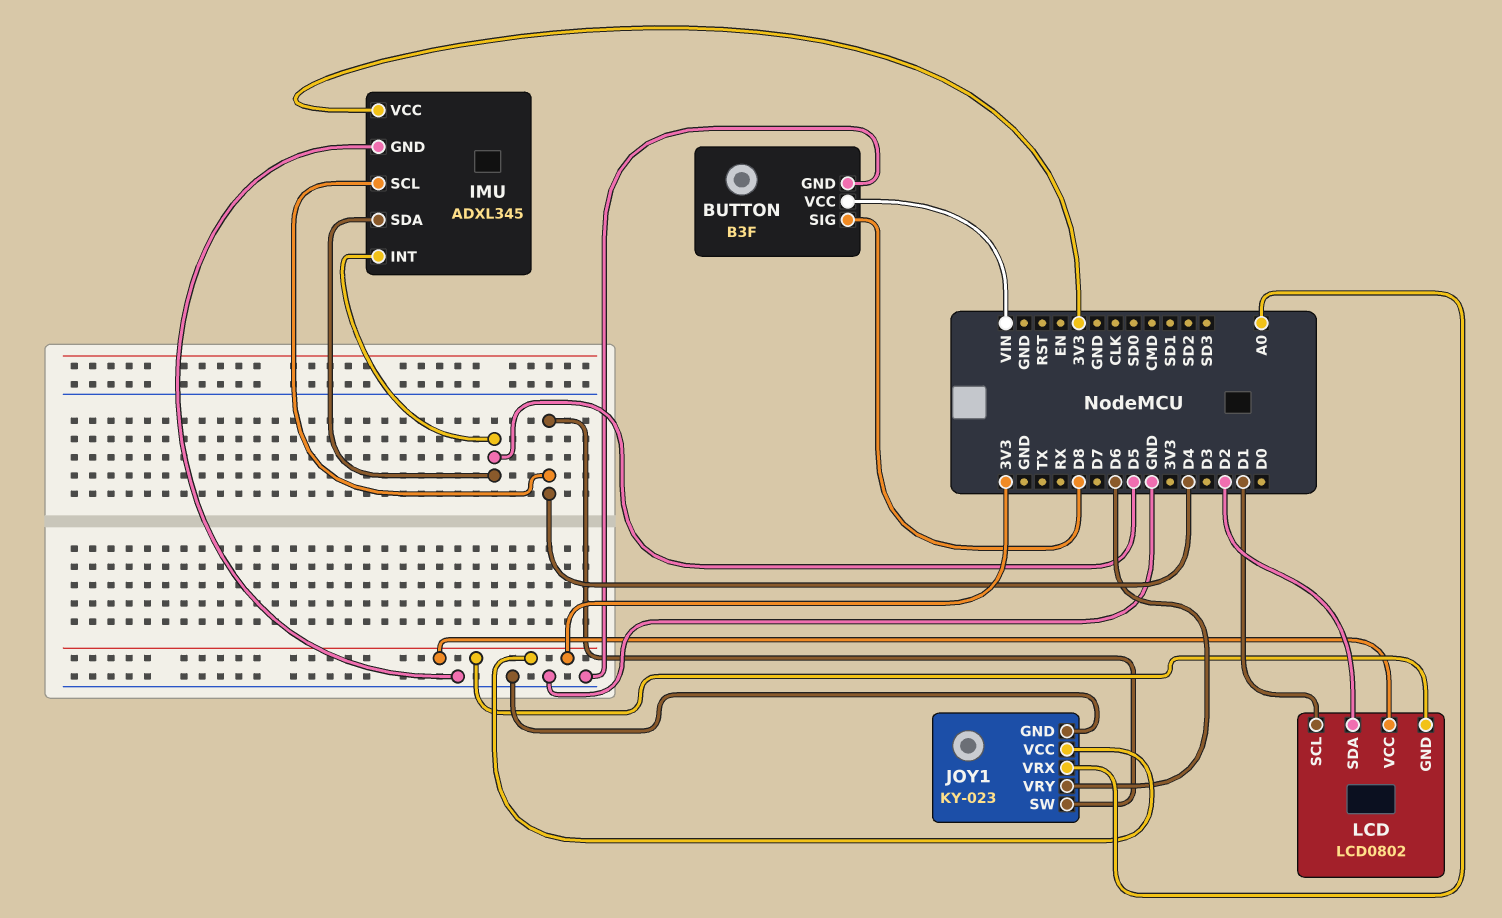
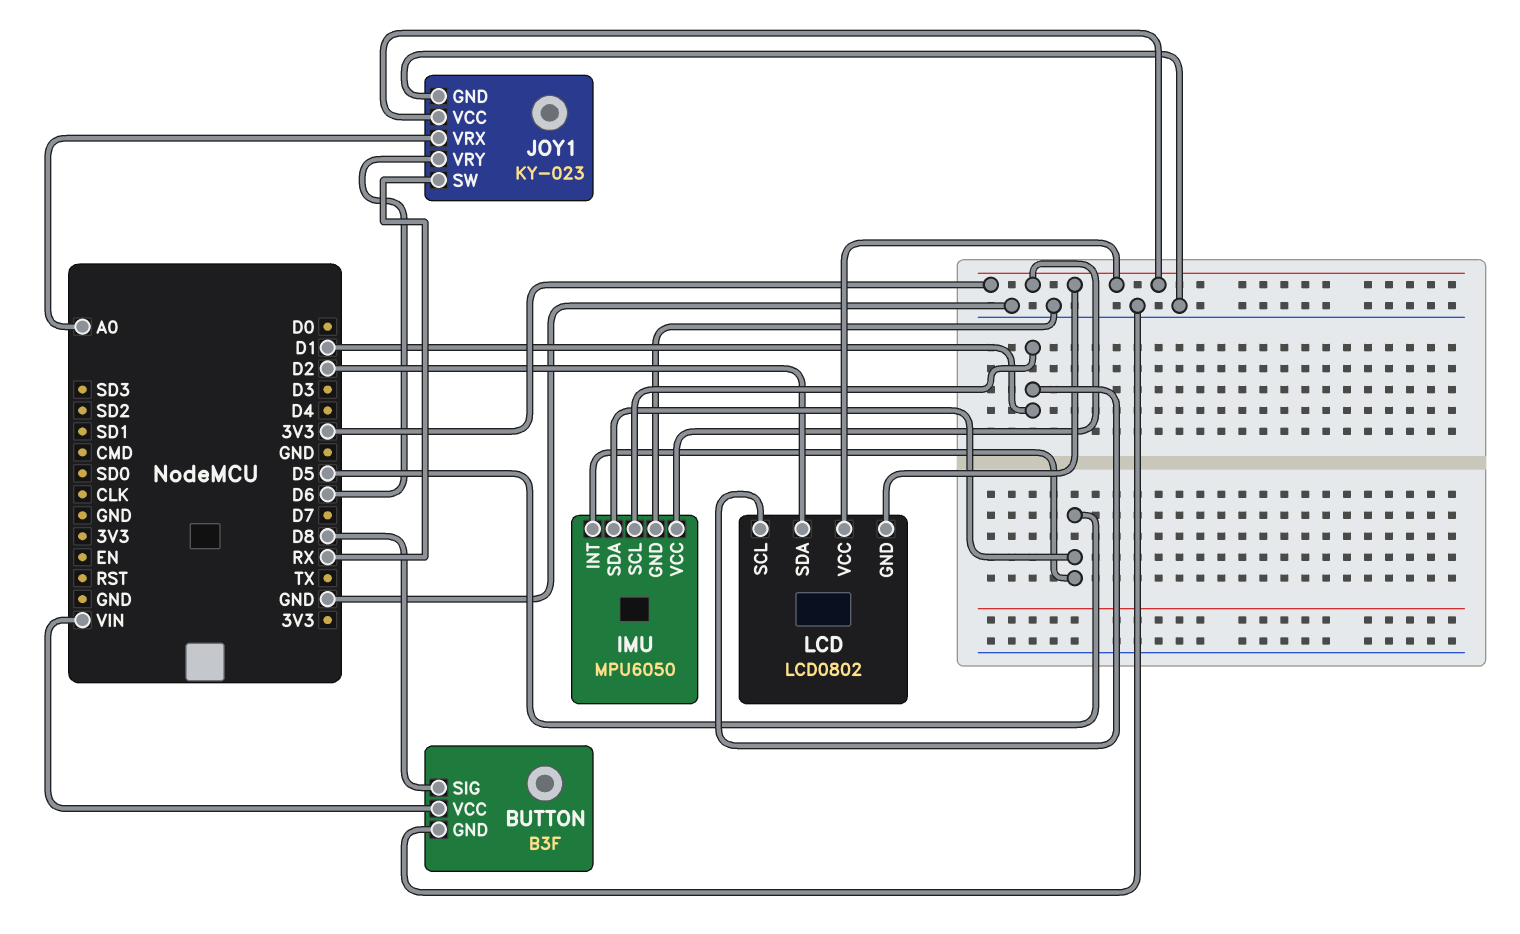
IMU: ADXL345 -> MPU6050
IMU pin SCL: D4 -> D1
JOY1 pin SW: D4 -> RX

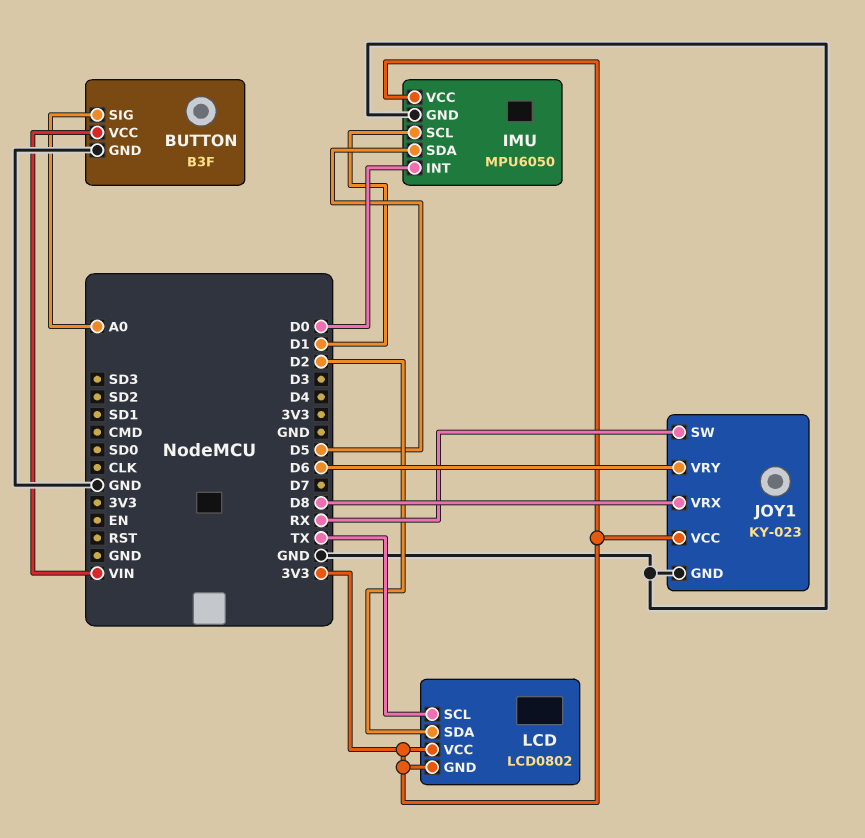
BUTTON pin SIG: D8 -> A0
IMU pin INT: D5 -> D0
JOY1 pin VRX: A0 -> D8
LCD pin SCL: D1 -> TX

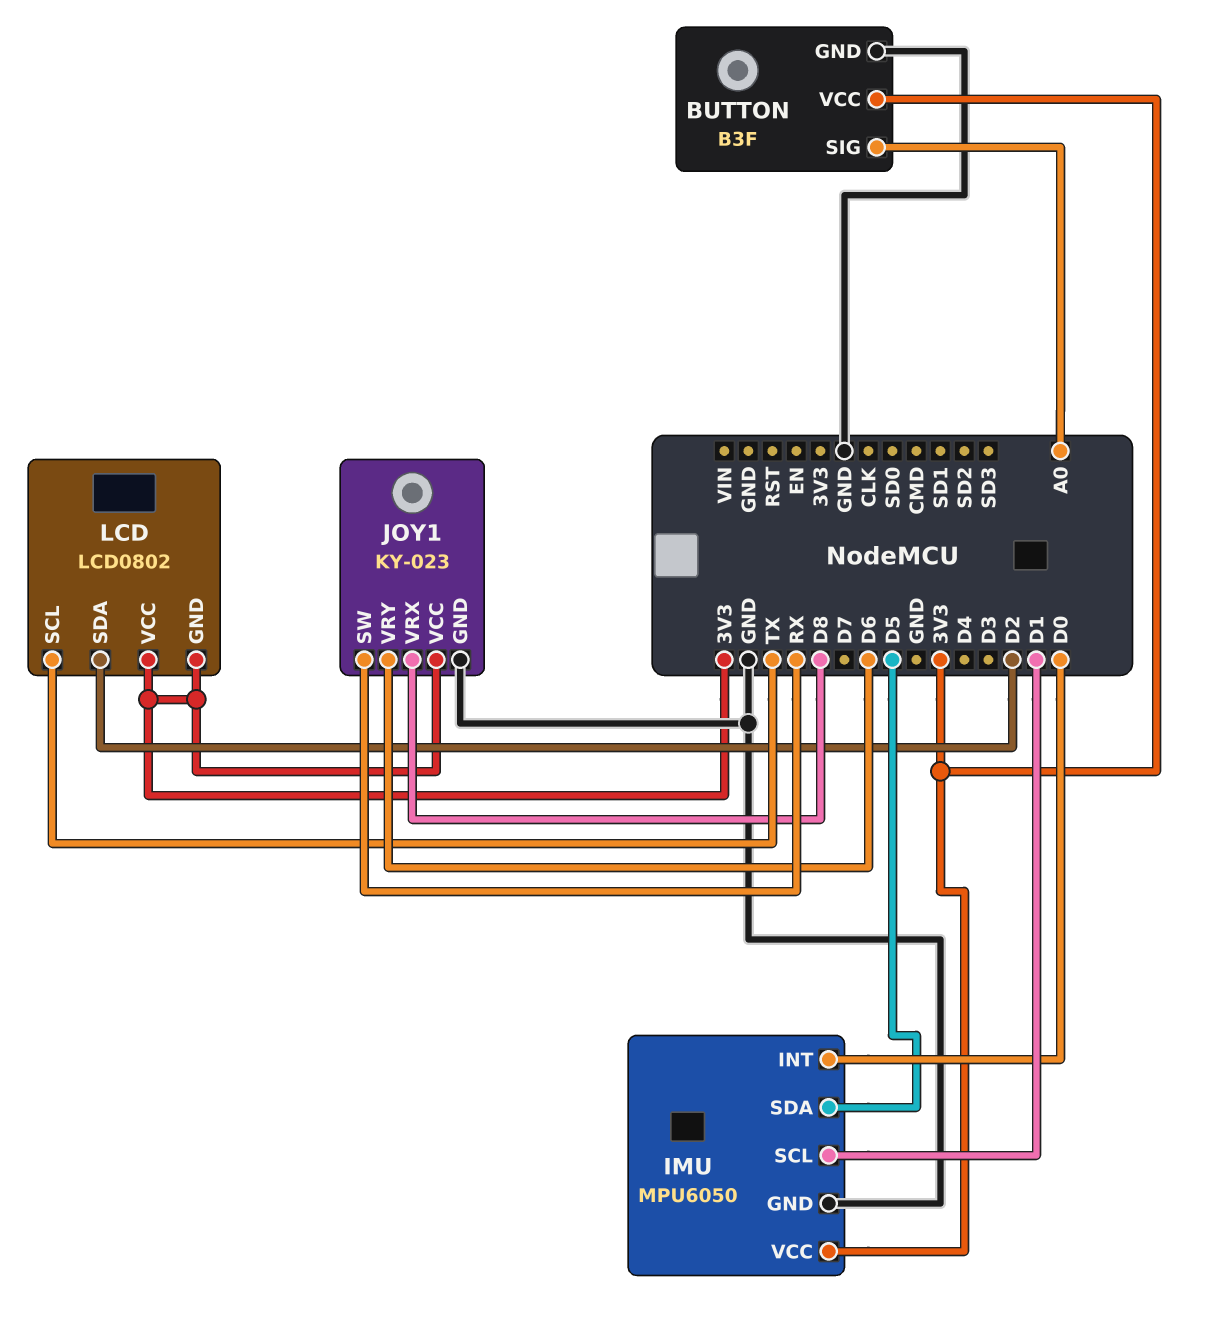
BUTTON pin VCC: VIN -> 3V3

